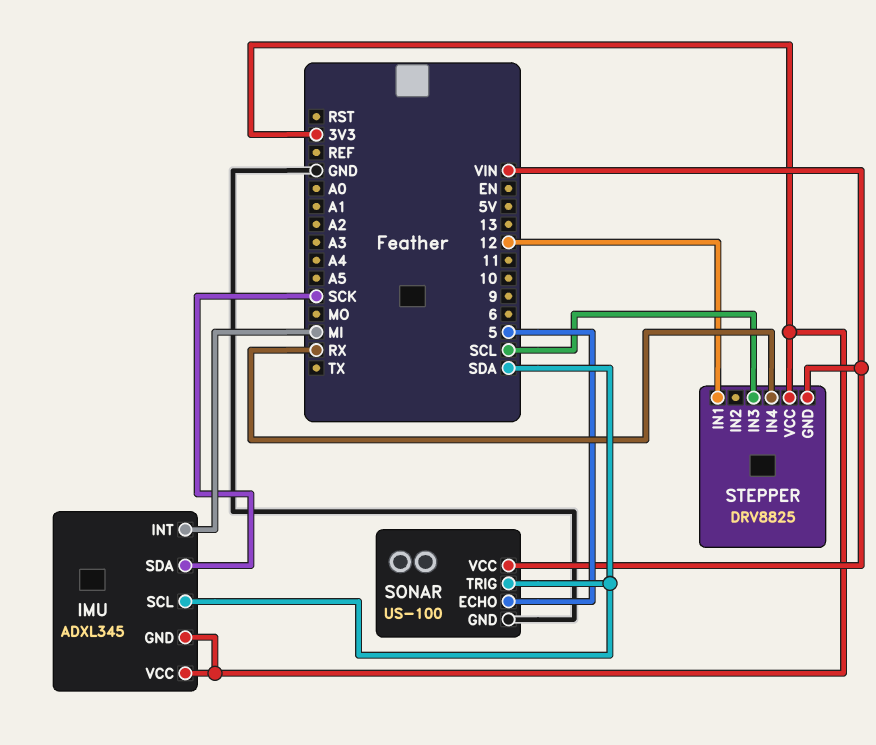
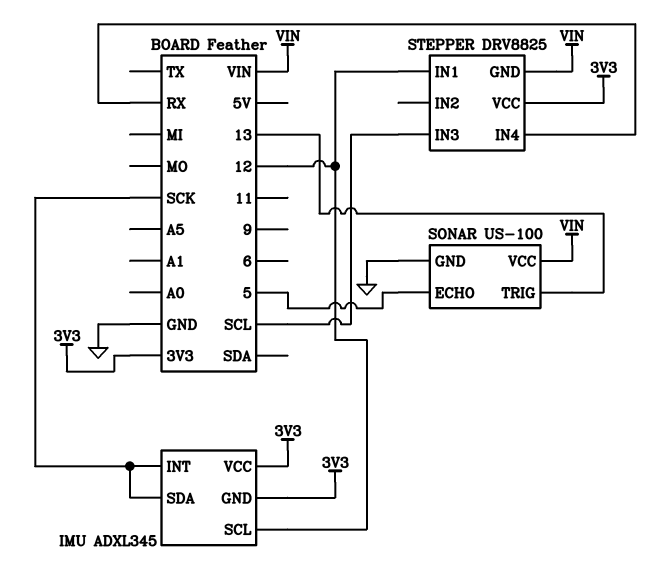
IMU pin INT: MI -> SCK
IMU pin SCL: SDA -> 12
SONAR pin TRIG: SDA -> 13

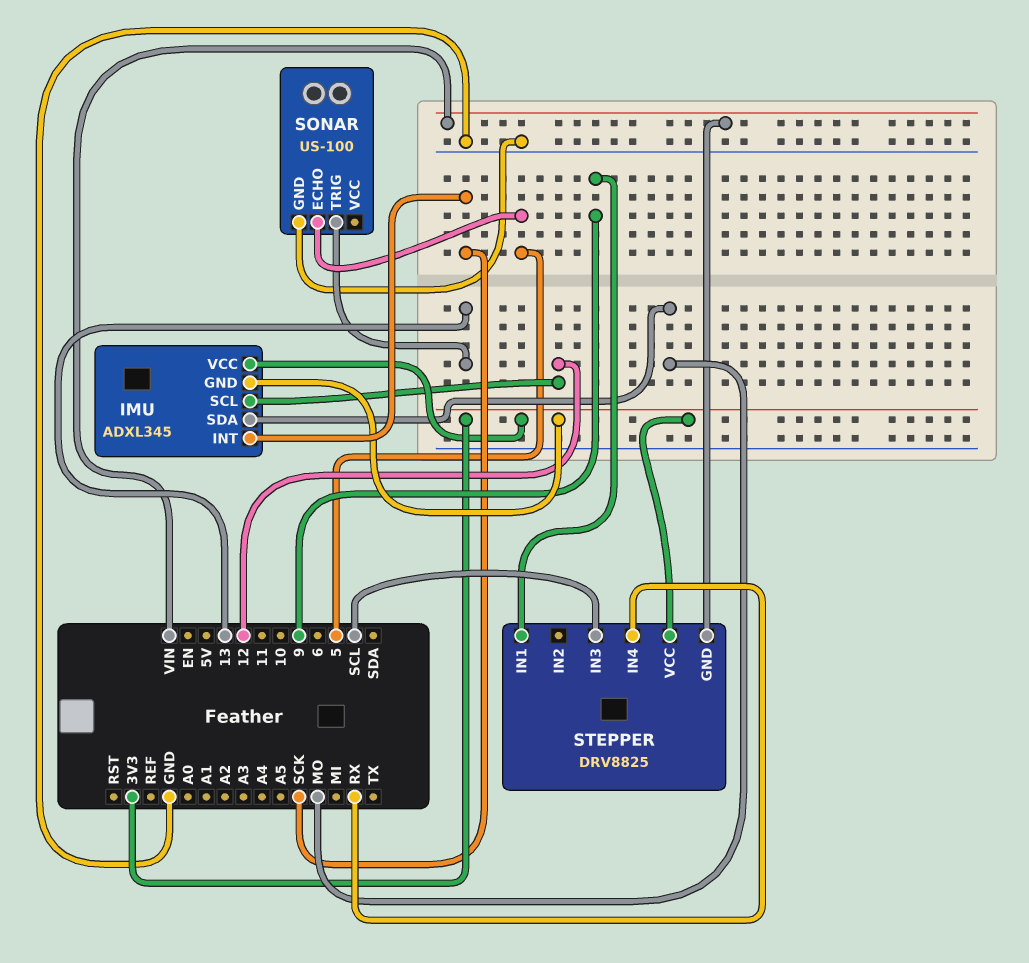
IMU pin SDA: SCK -> MO
SONAR pin VCC: VIN -> none
STEPPER pin IN1: 12 -> 9

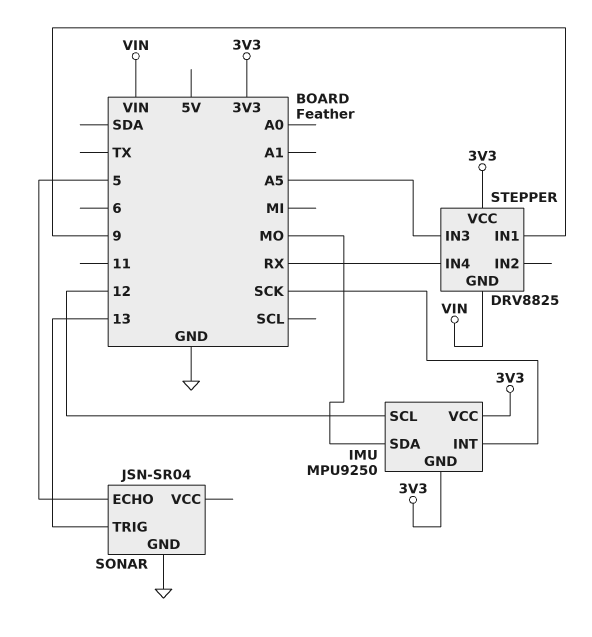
IMU: ADXL345 -> MPU9250
SONAR: US-100 -> JSN-SR04
STEPPER pin IN3: SCL -> A5

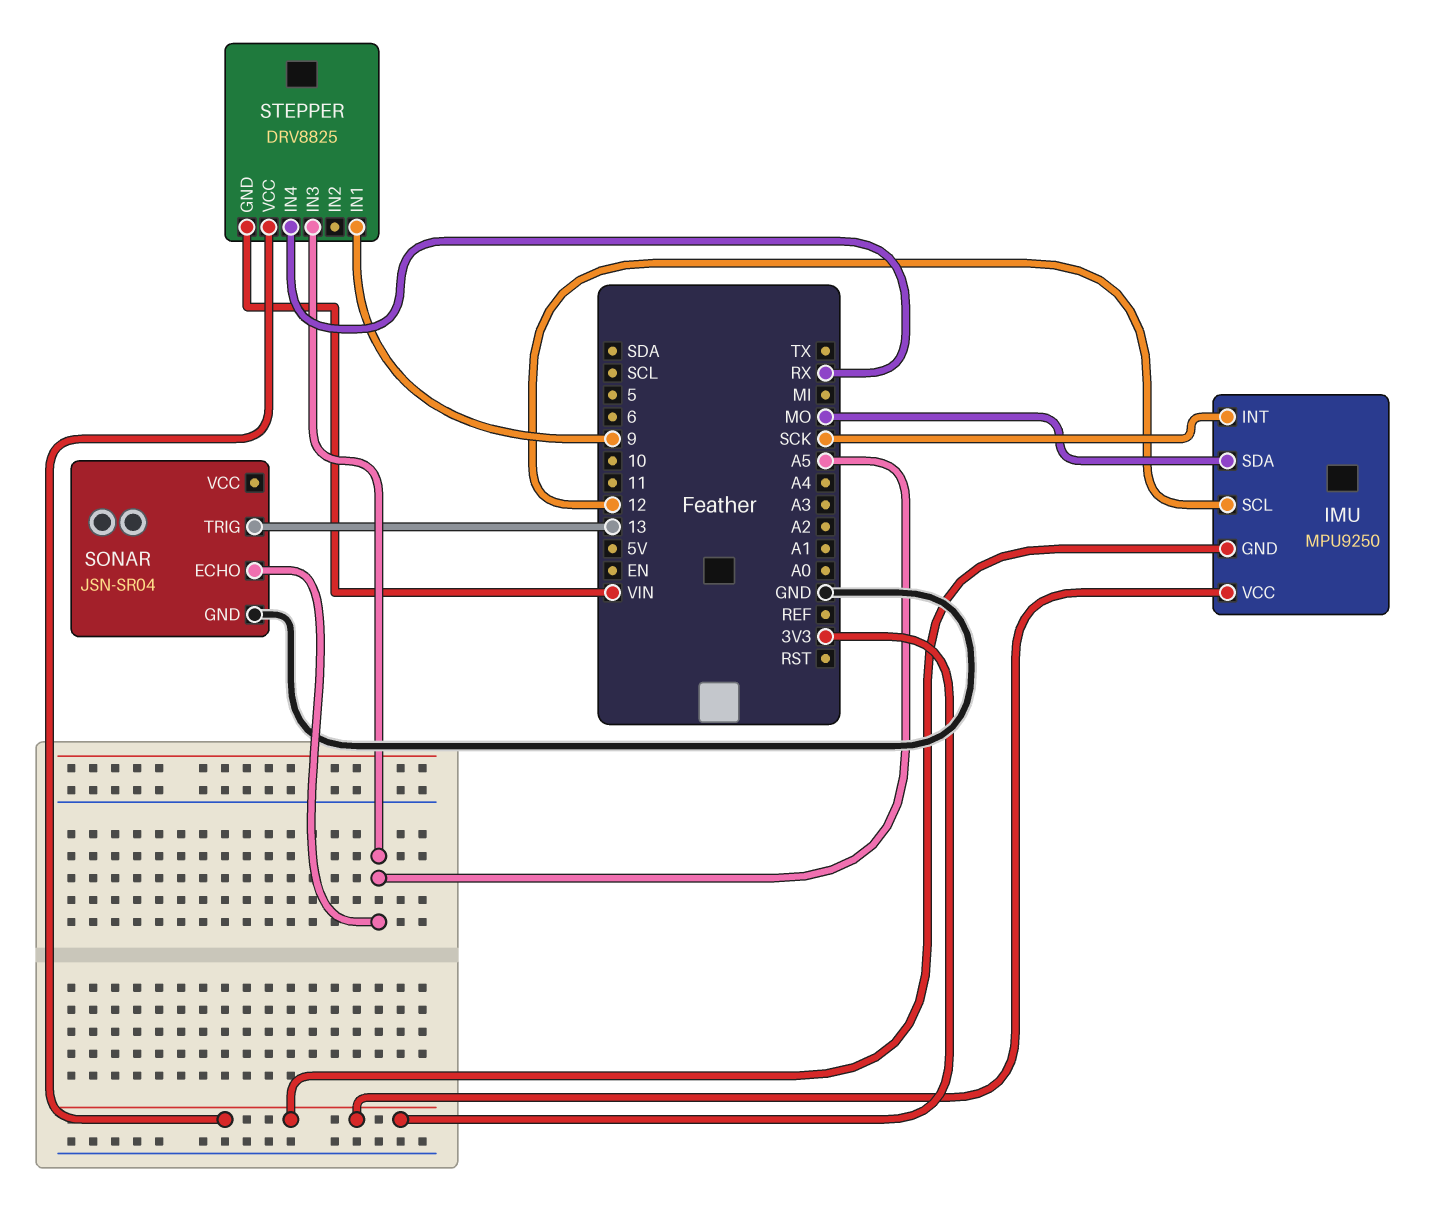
SONAR pin ECHO: 5 -> A5

